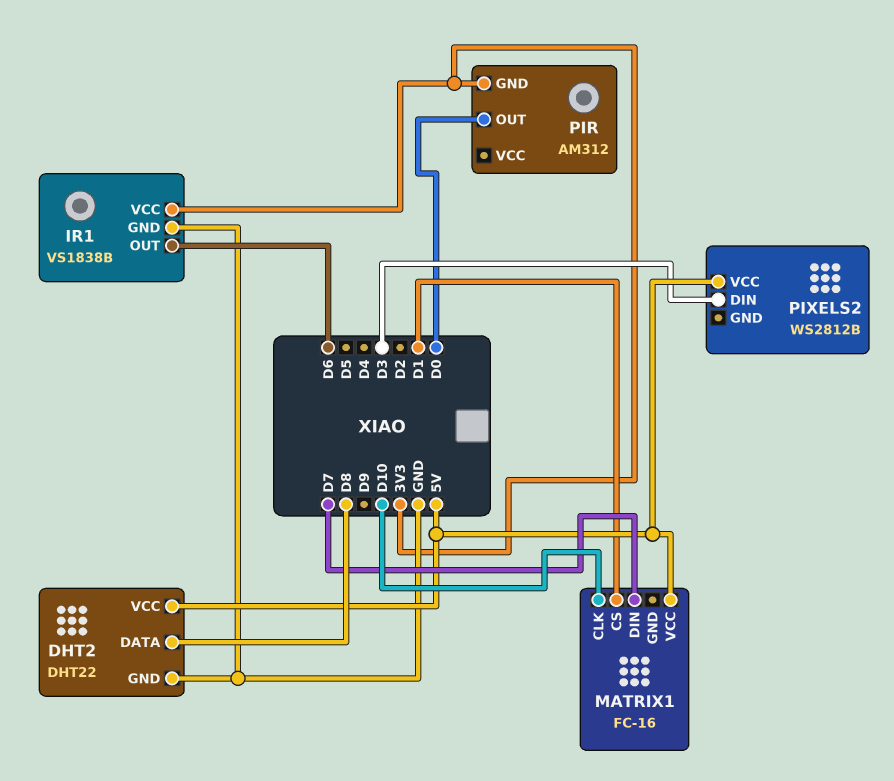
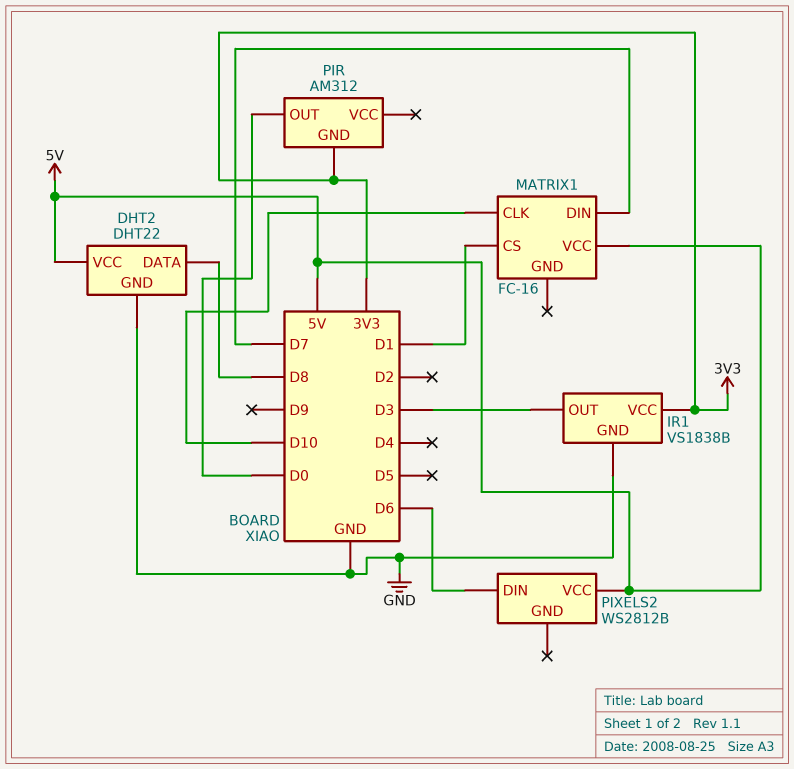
IR1 pin OUT: D6 -> D3
PIXELS2 pin DIN: D3 -> D6

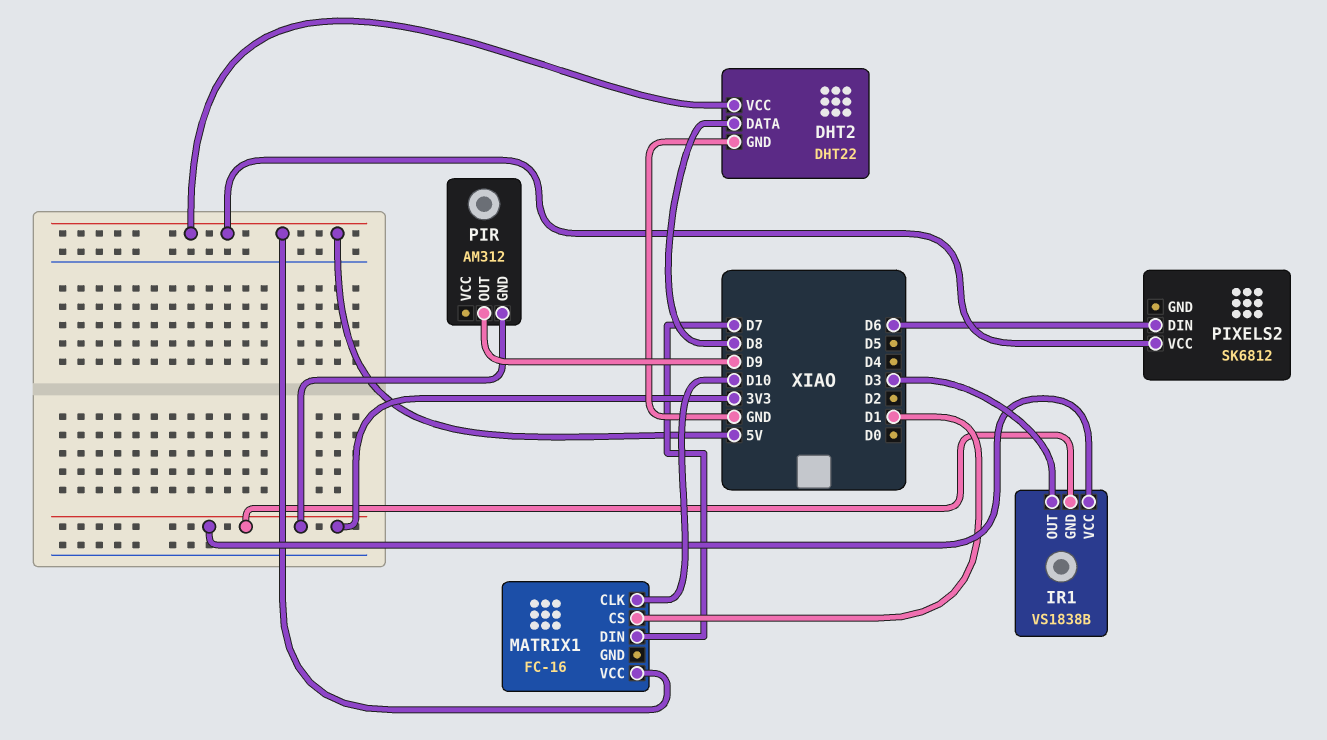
IR1 pin GND: GND -> 3V3
PIR pin OUT: D0 -> D9
PIXELS2: WS2812B -> SK6812

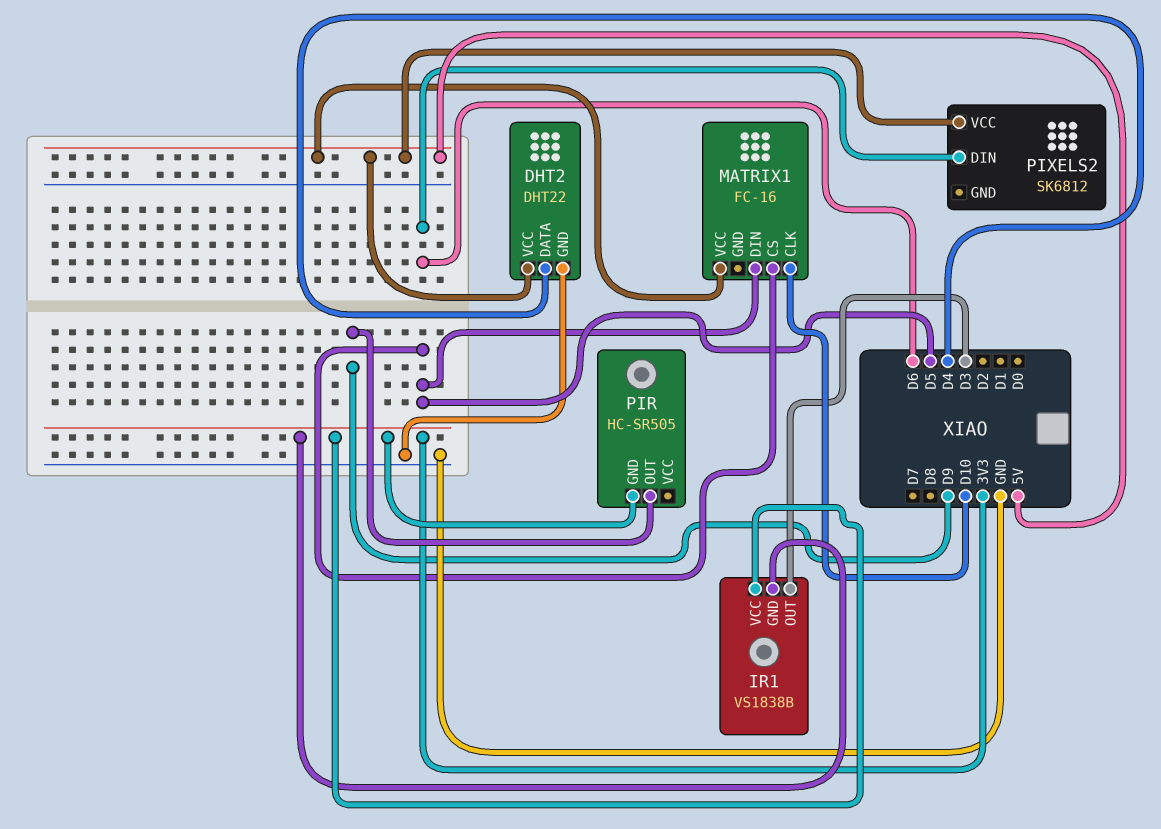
DHT2 pin DATA: D8 -> D4
MATRIX1 pin CS: D1 -> D5
MATRIX1 pin DIN: D7 -> D5
PIR: AM312 -> HC-SR505

